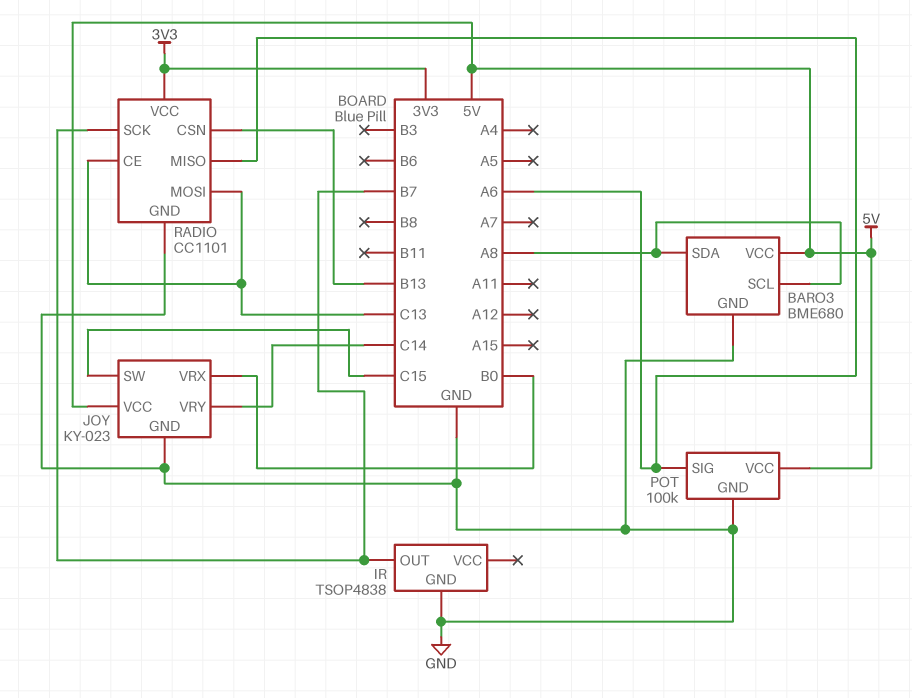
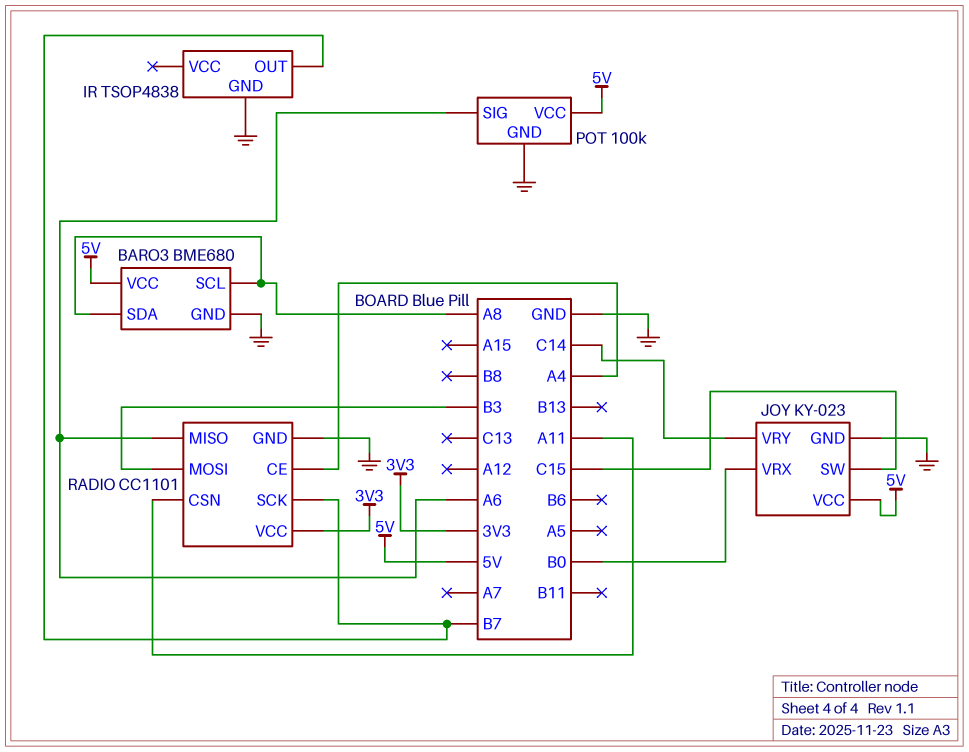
RADIO pin CE: C13 -> A4
RADIO pin CSN: B13 -> A11
RADIO pin MOSI: C13 -> B3

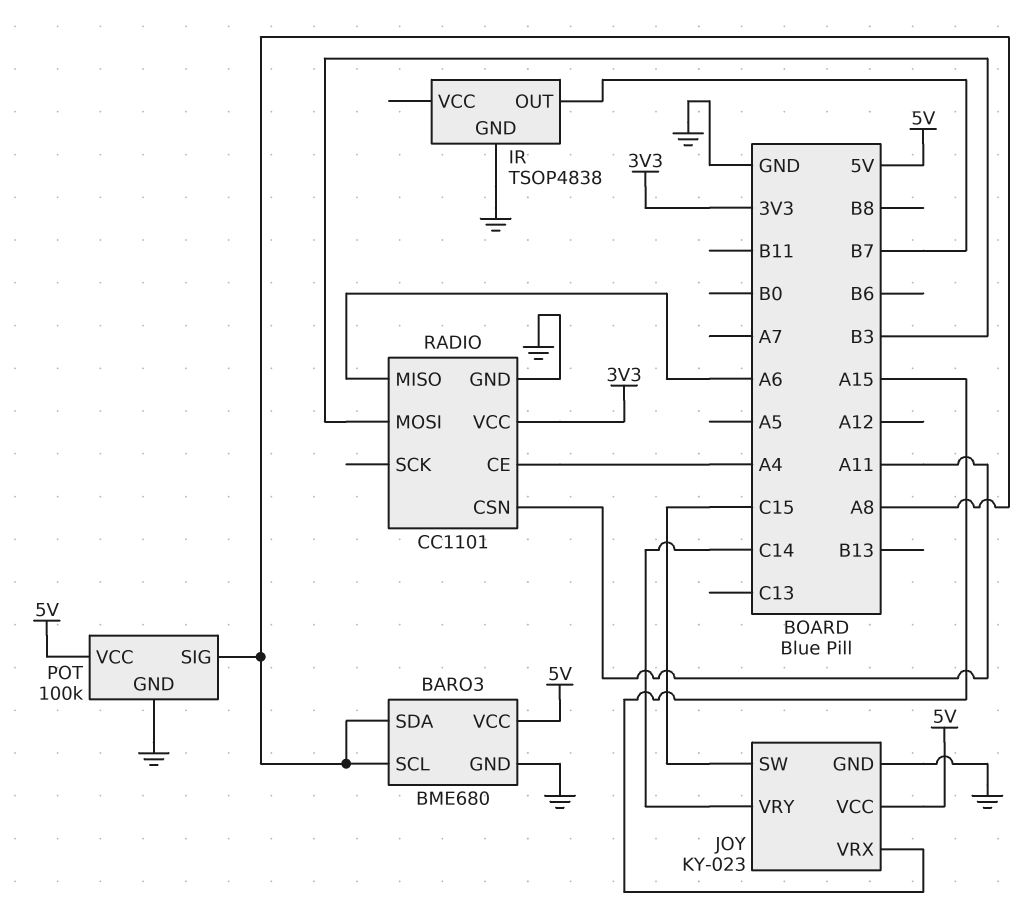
JOY pin VRX: B0 -> A15
POT pin SIG: A6 -> A8
RADIO pin SCK: B7 -> none

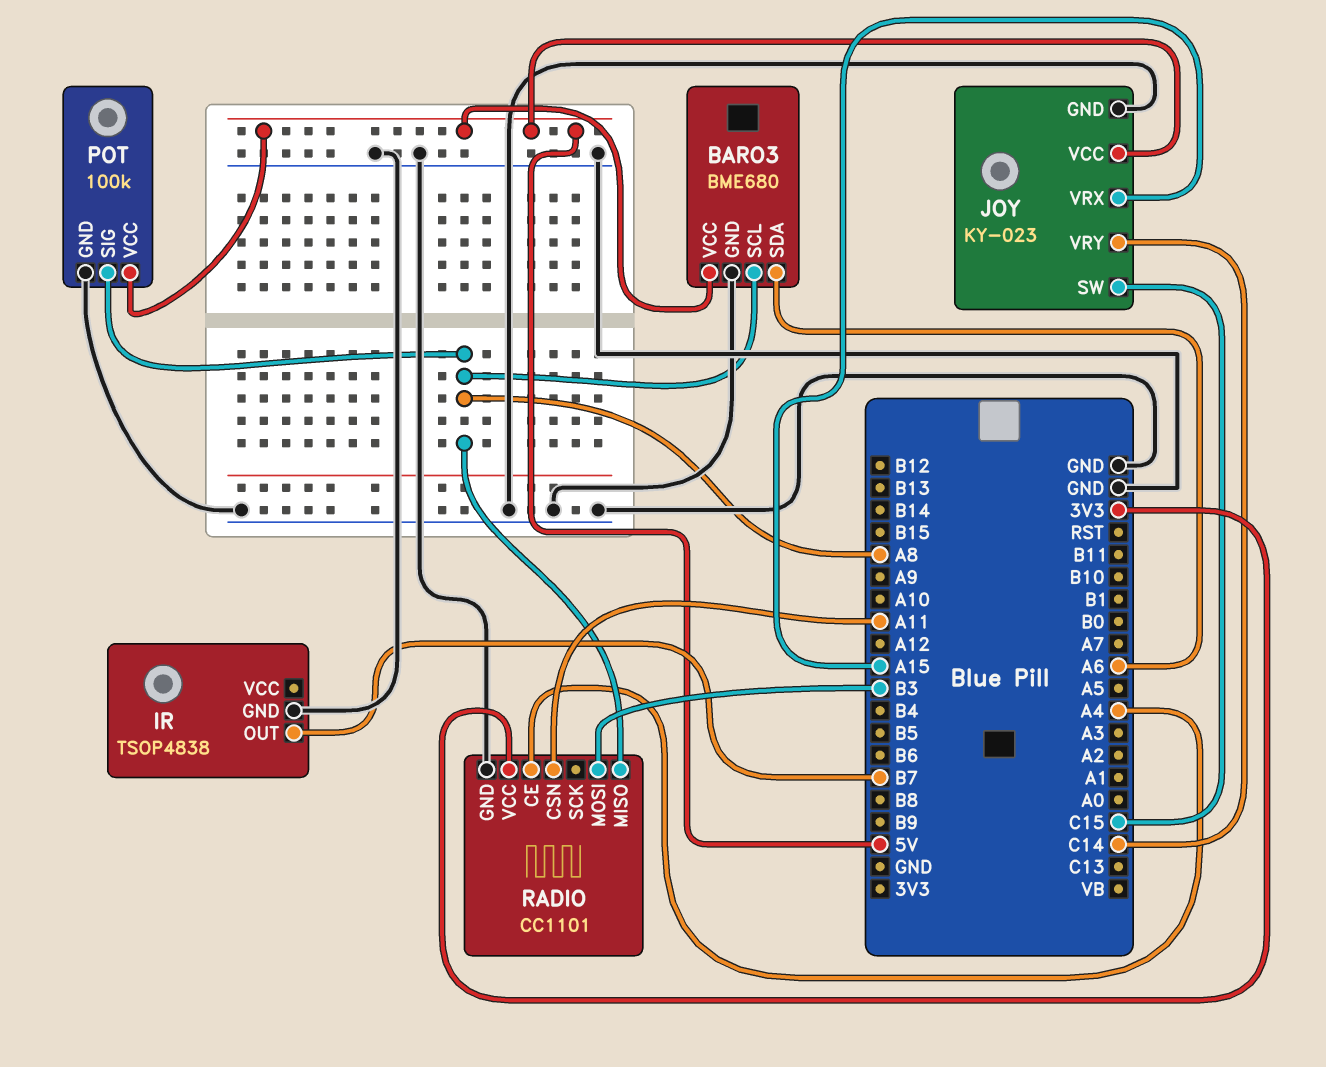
BARO3 pin SDA: A8 -> A6
RADIO pin MISO: A6 -> A8

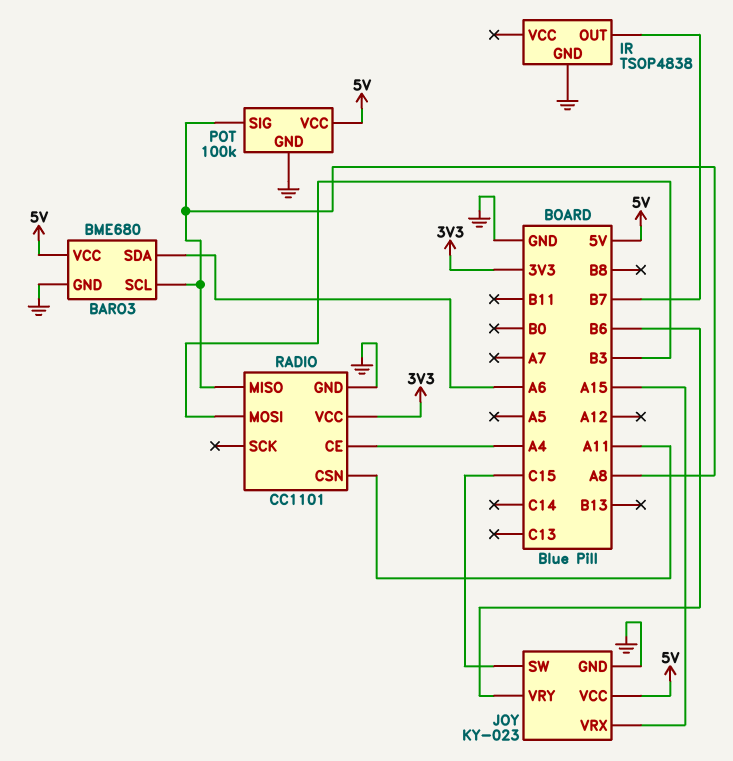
JOY pin VRY: C14 -> B6

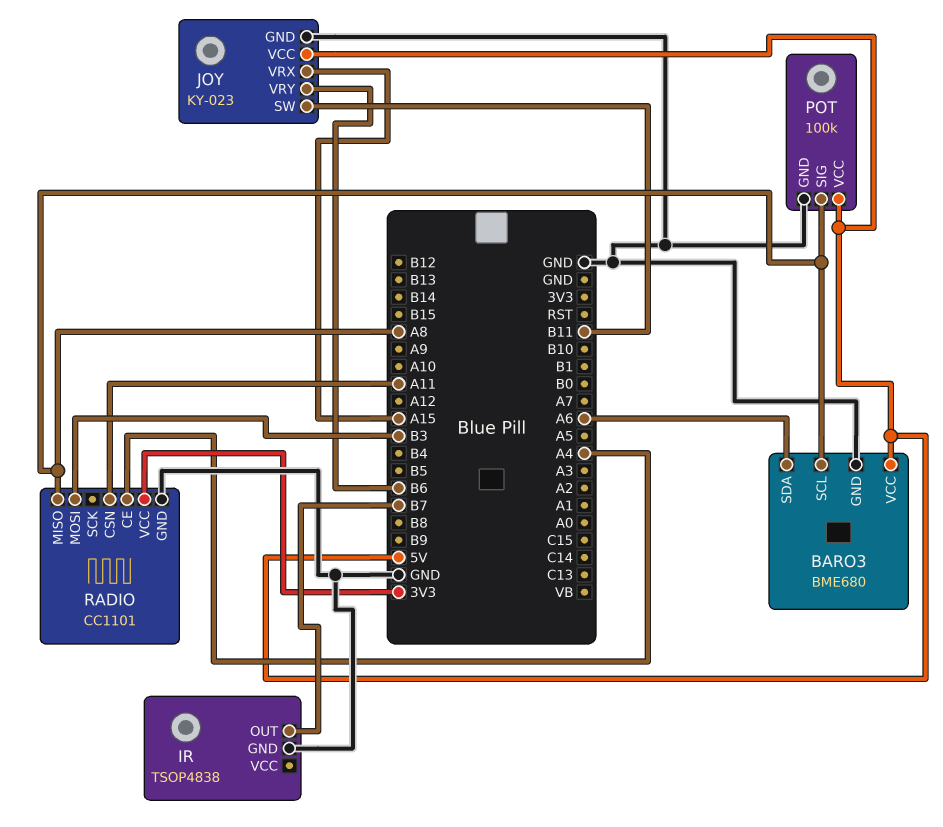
JOY pin SW: C15 -> B11

